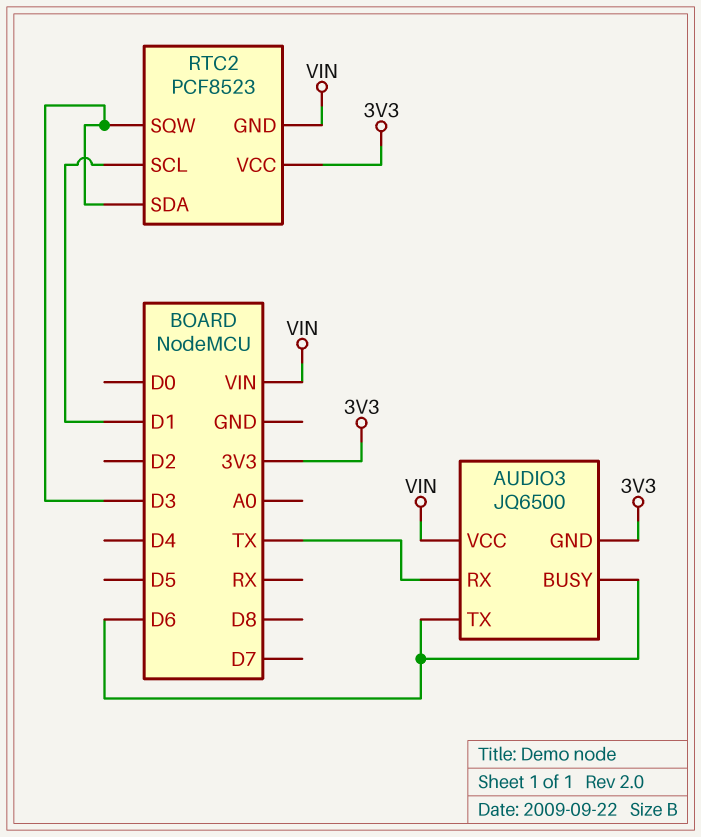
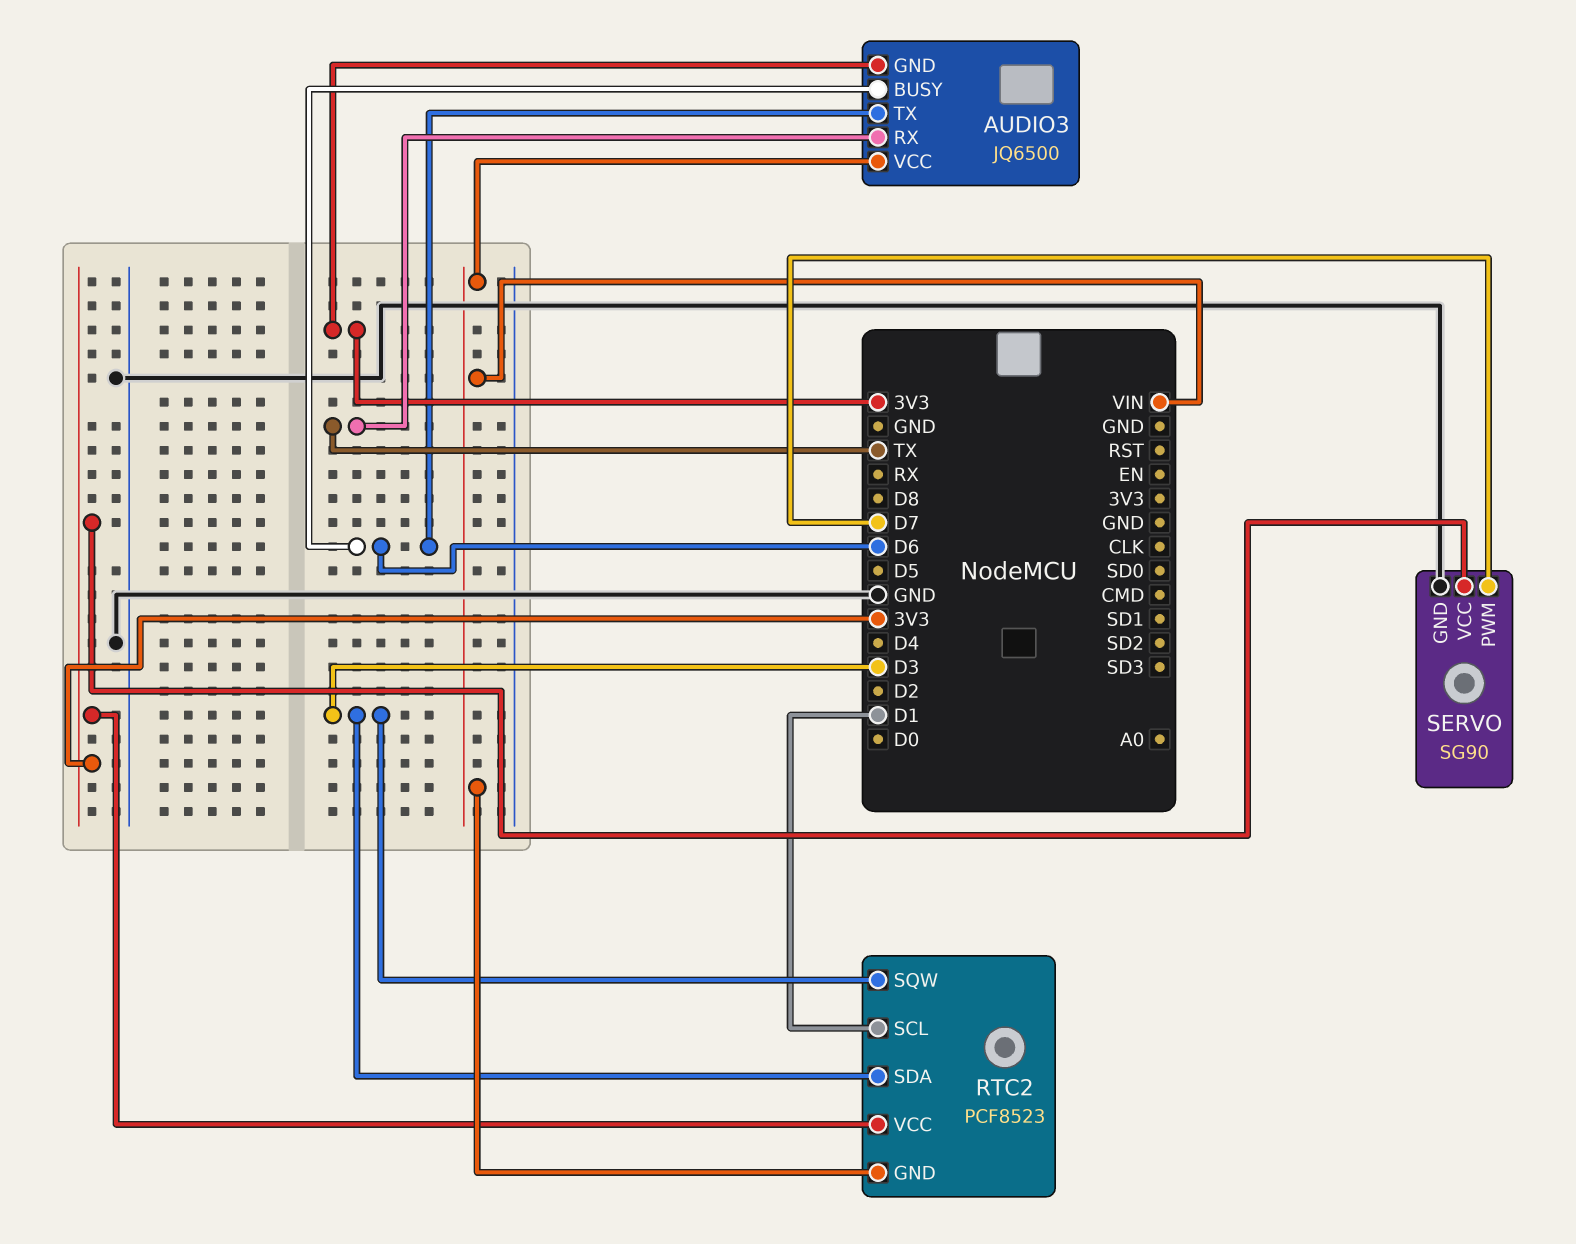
SERVO: none -> SG90
SERVO pin GND: none -> GND
SERVO pin PWM: none -> D7
SERVO pin VCC: none -> 3V3

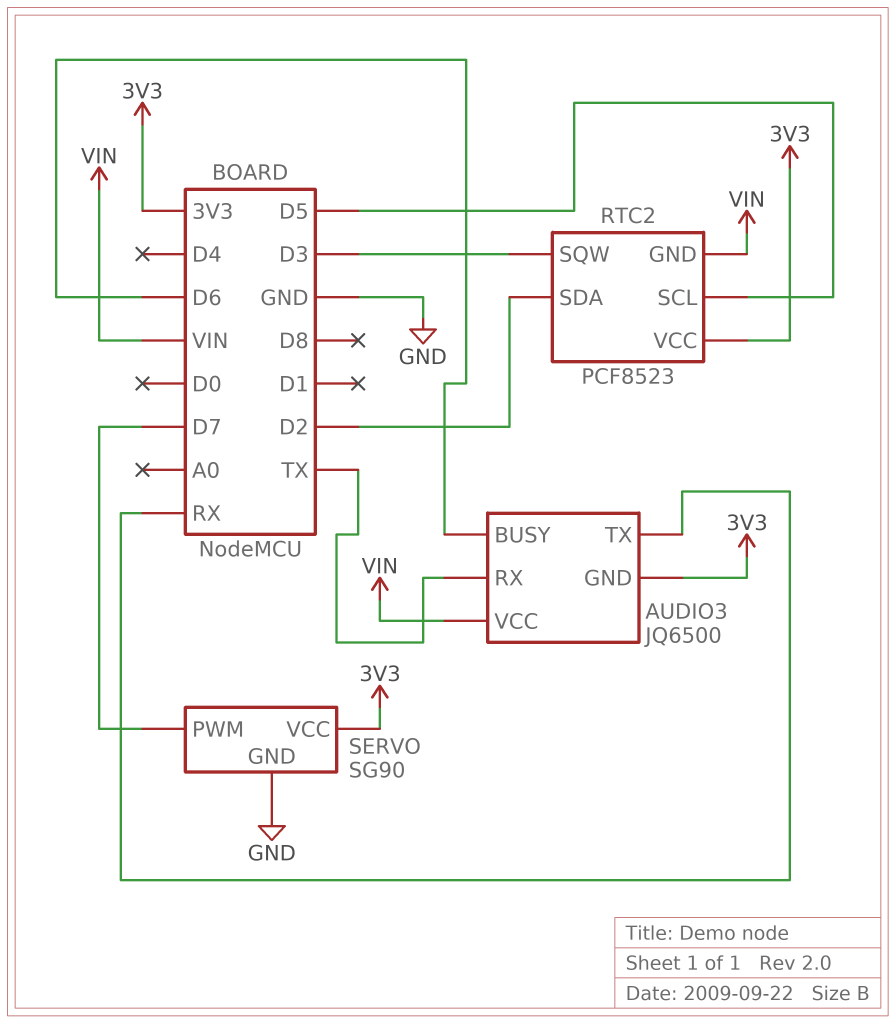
AUDIO3 pin TX: D6 -> RX
RTC2 pin SCL: D1 -> D5
RTC2 pin SDA: D3 -> D2

